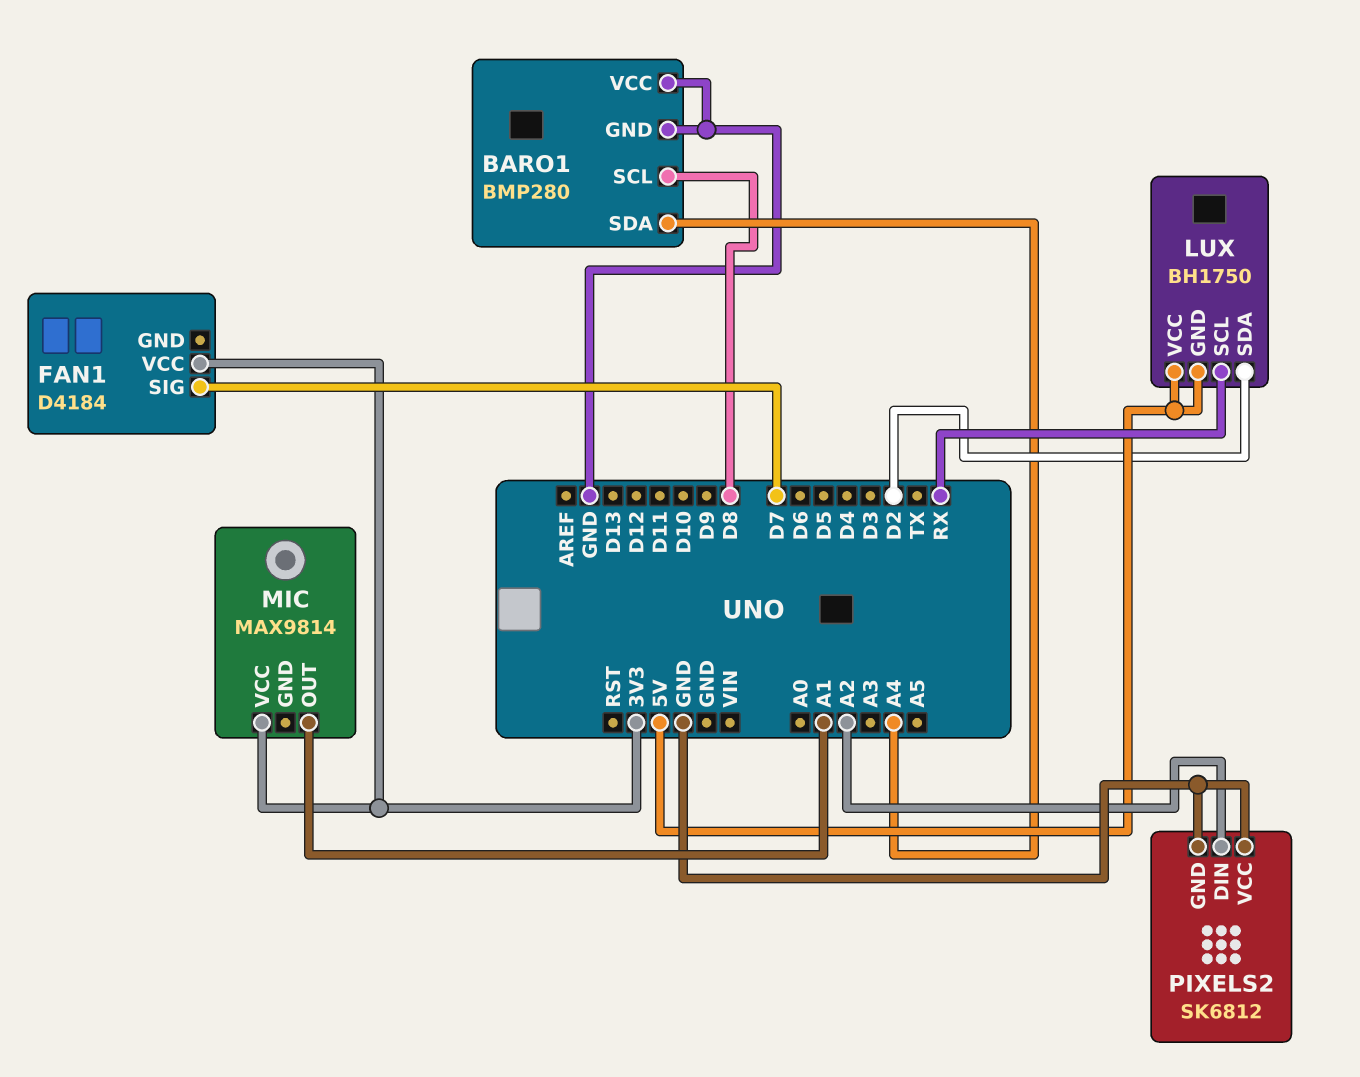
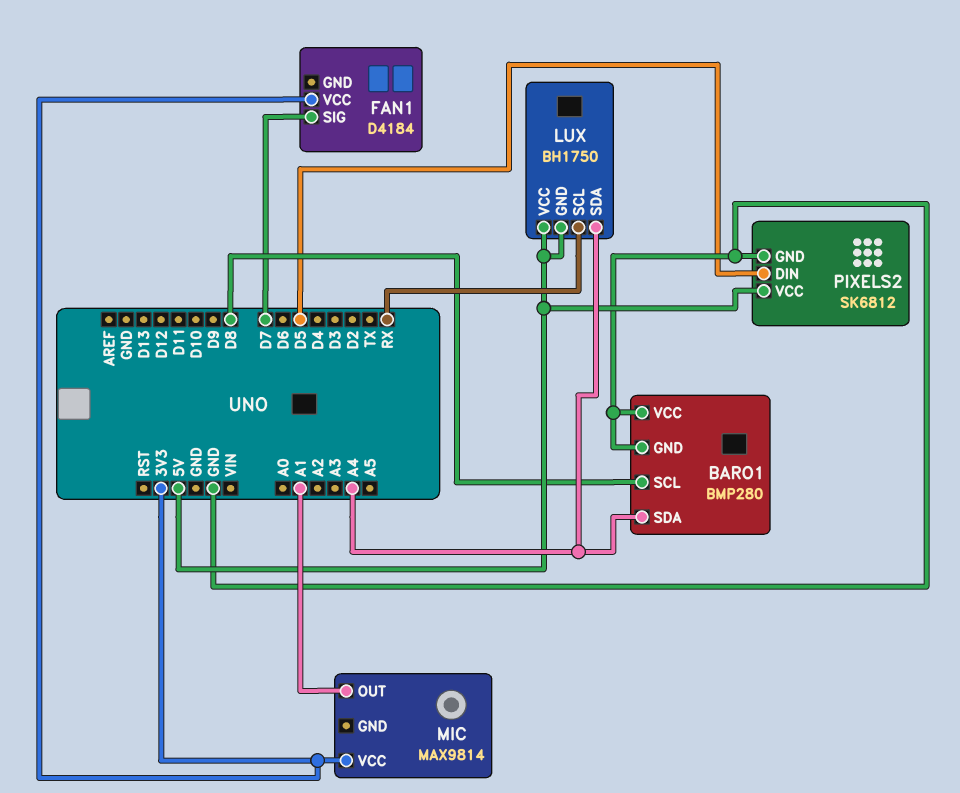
LUX pin SDA: D2 -> A4
PIXELS2 pin DIN: A2 -> D5
PIXELS2 pin VCC: GND -> 5V

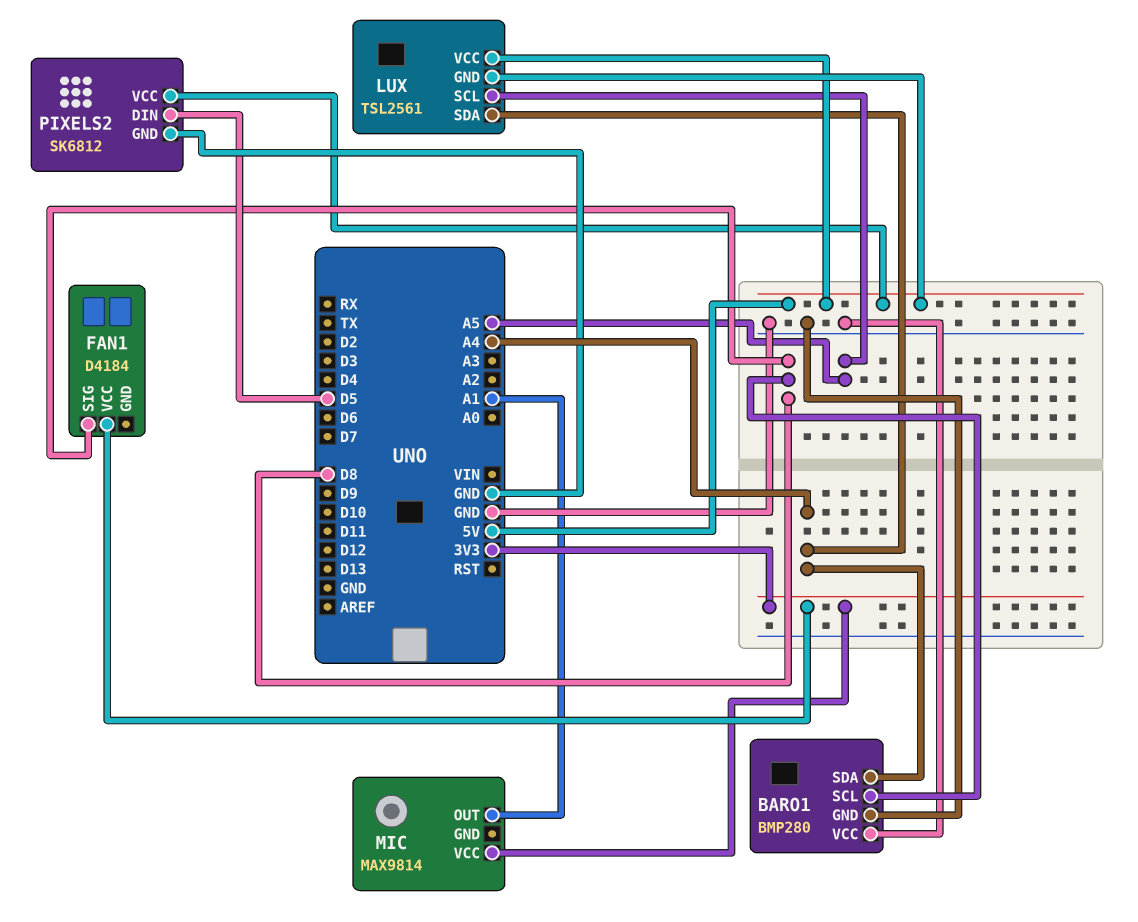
FAN1 pin SIG: D7 -> D8
LUX: BH1750 -> TSL2561
LUX pin SCL: RX -> A5

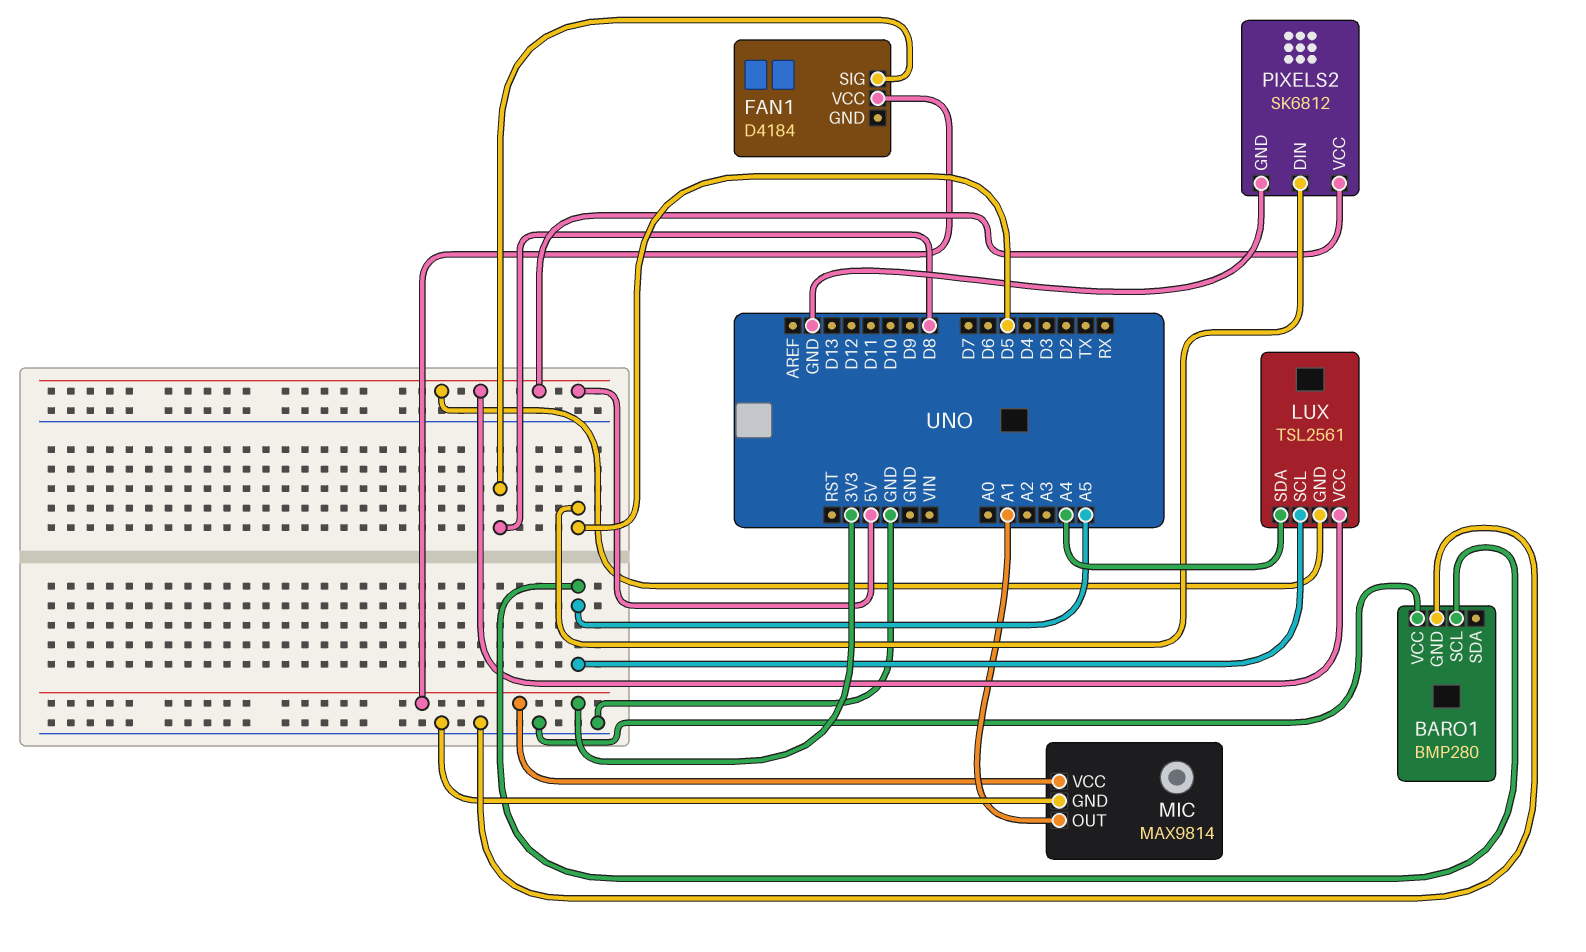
BARO1 pin SCL: D8 -> A5
BARO1 pin SDA: A4 -> none
MIC pin GND: none -> GND

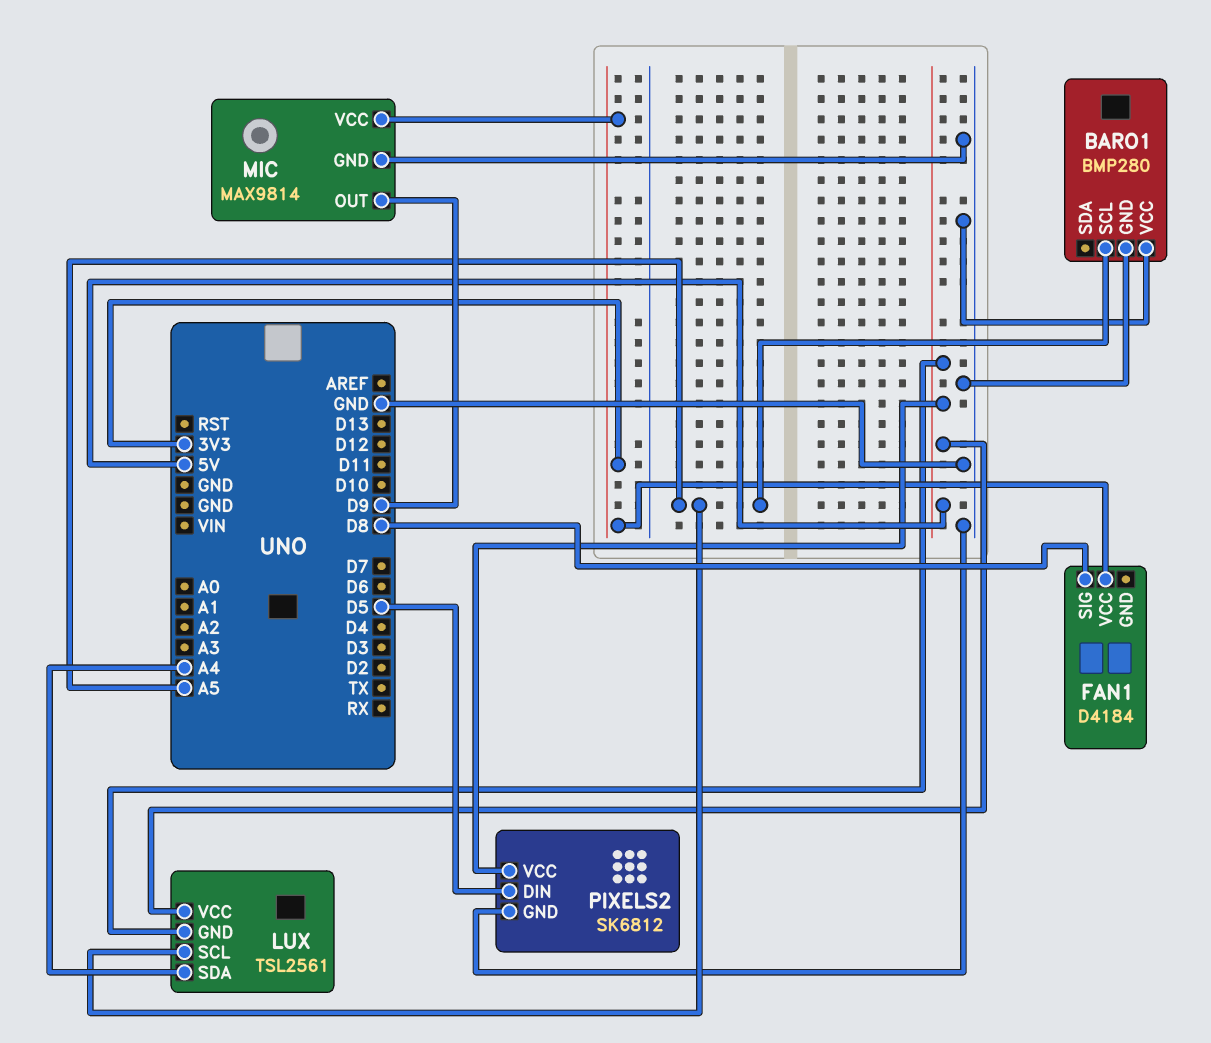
MIC pin OUT: A1 -> D9

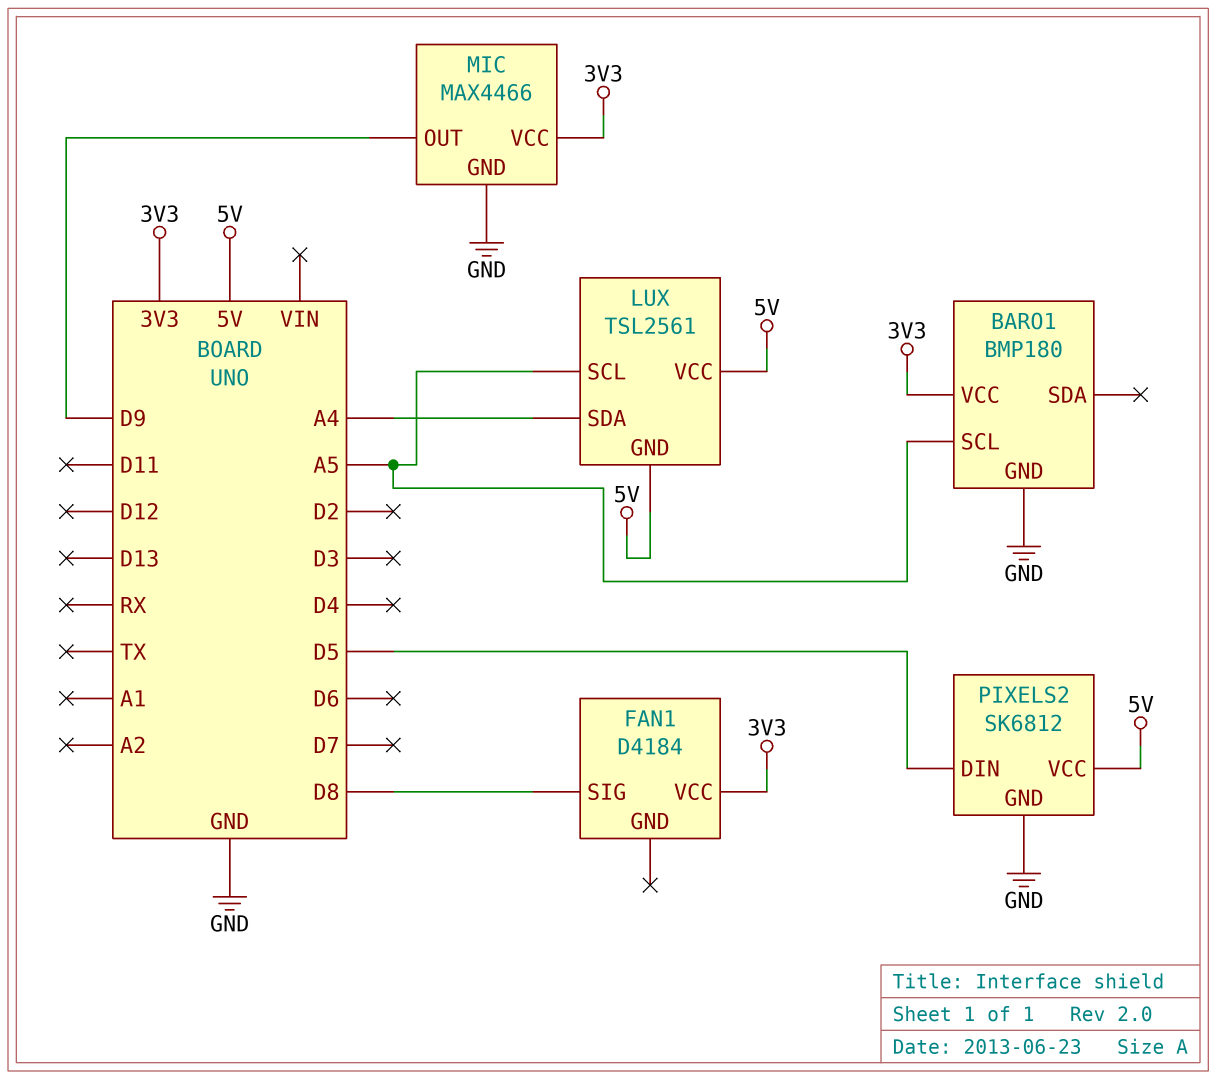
BARO1: BMP280 -> BMP180
BARO1 pin VCC: GND -> 3V3
MIC: MAX9814 -> MAX4466

